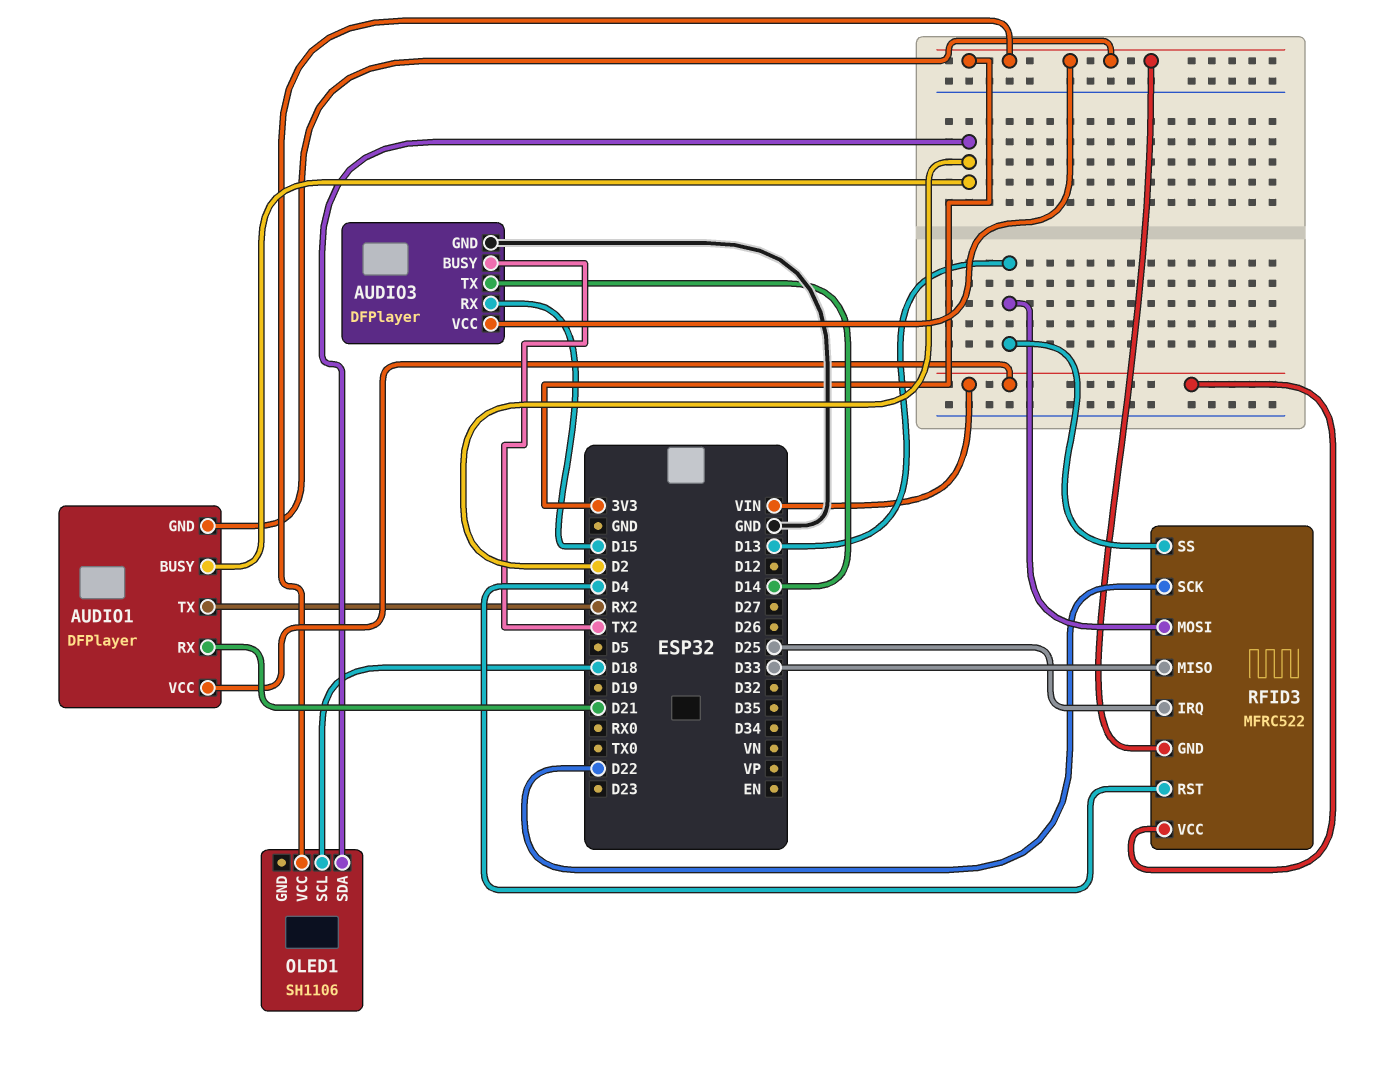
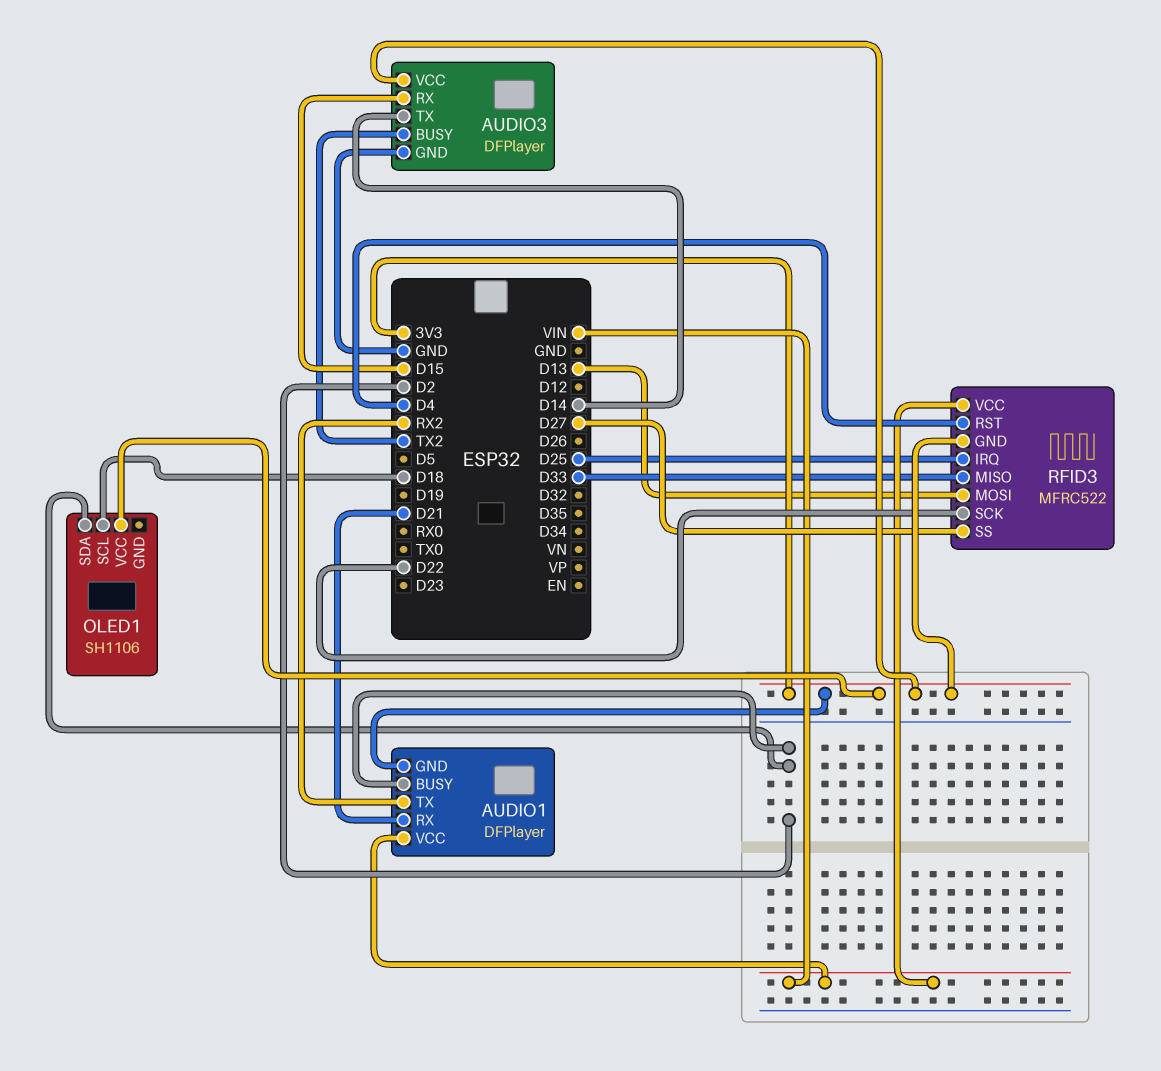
RFID3 pin SS: D13 -> D27

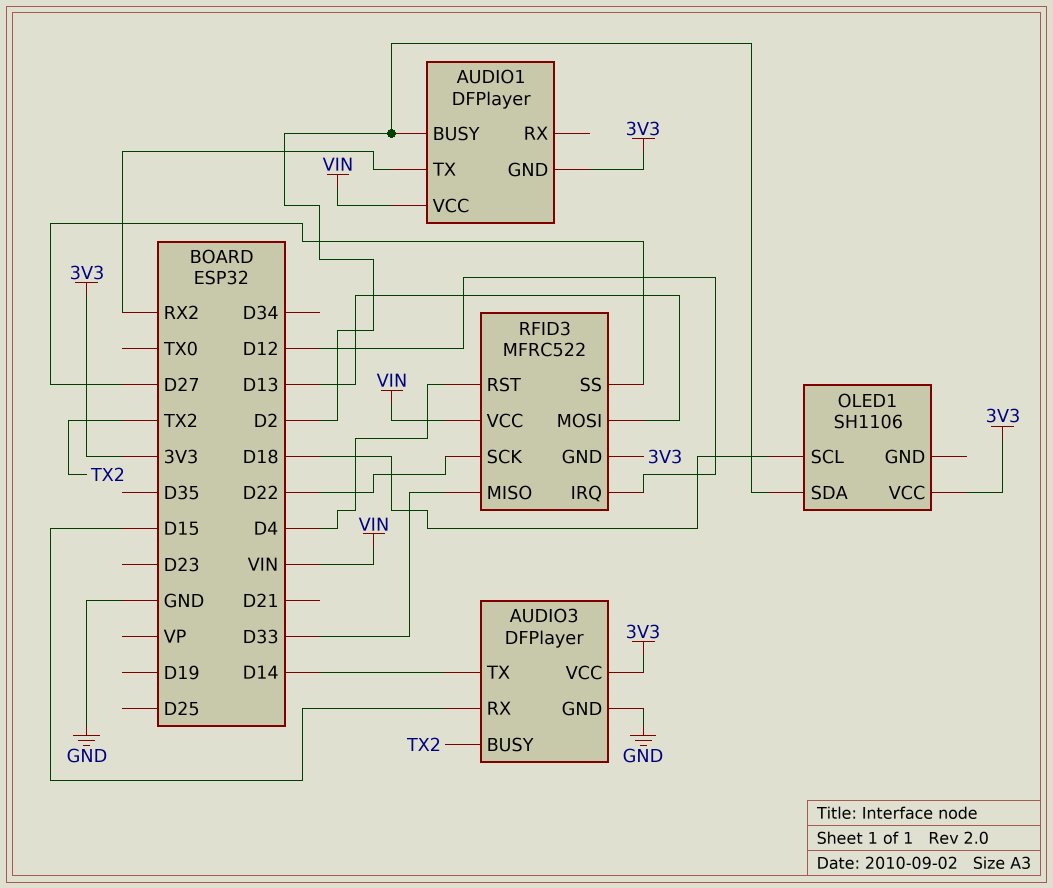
AUDIO1 pin RX: D21 -> none
RFID3 pin IRQ: D25 -> D12

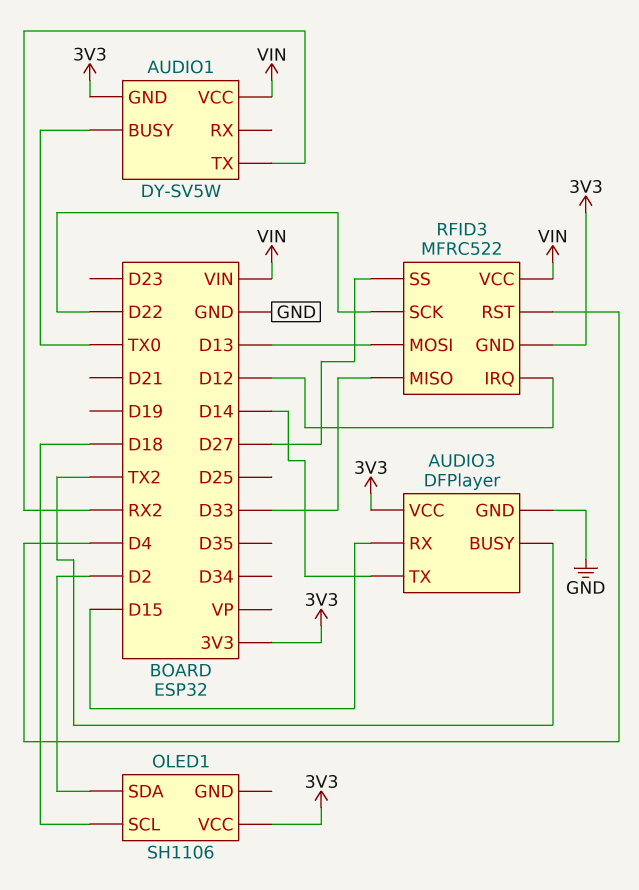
AUDIO1: DFPlayer -> DY-SV5W
AUDIO1 pin BUSY: D2 -> TX0

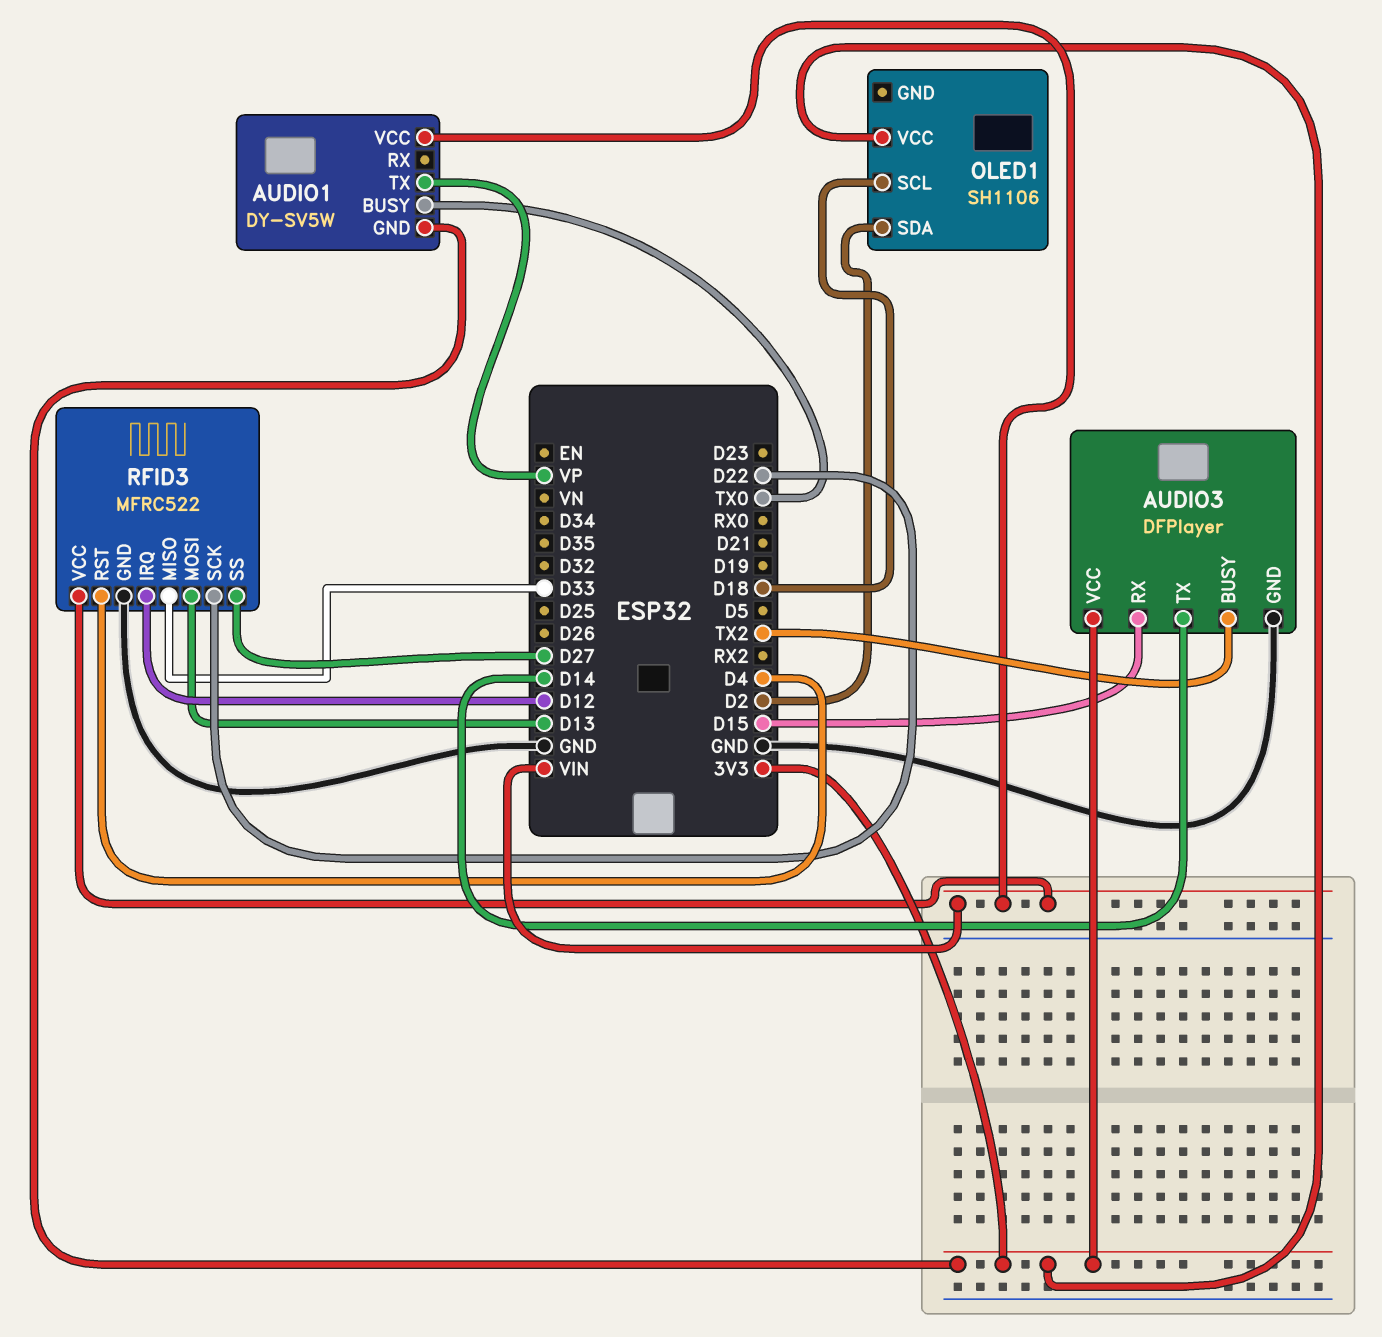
AUDIO1 pin TX: RX2 -> VP
RFID3 pin GND: 3V3 -> GND

